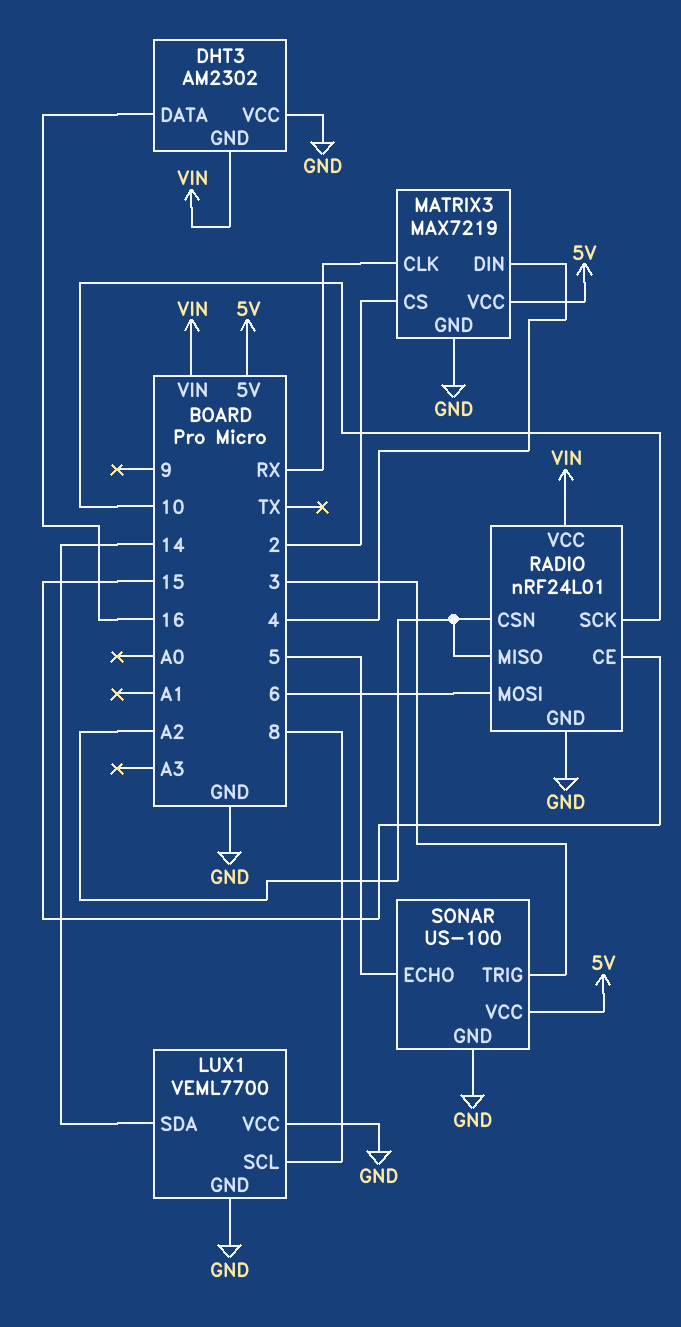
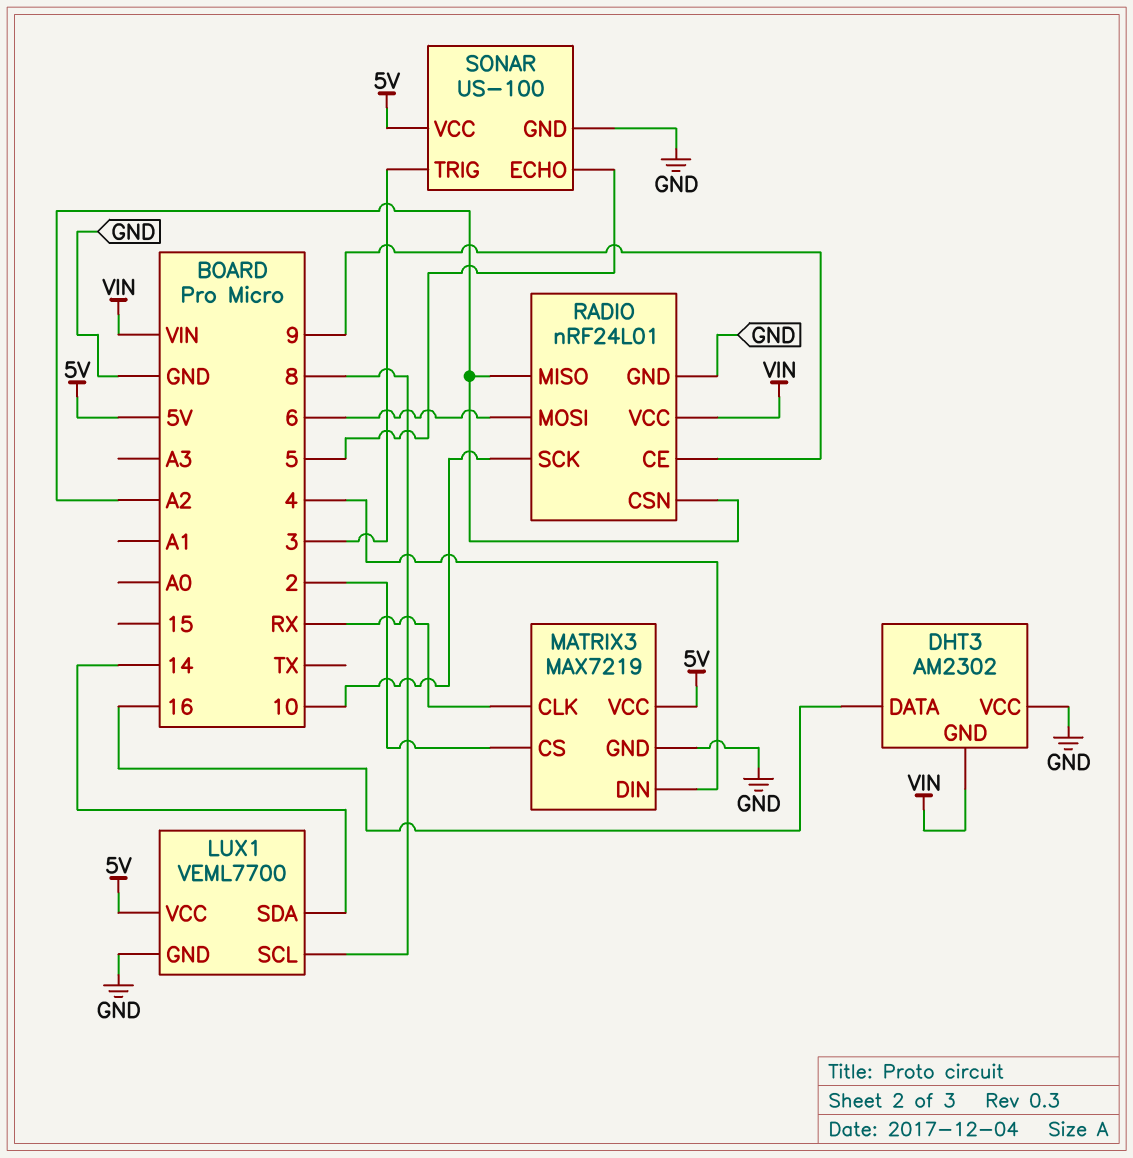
LUX1 pin VCC: GND -> 5V
RADIO pin CE: 15 -> 9

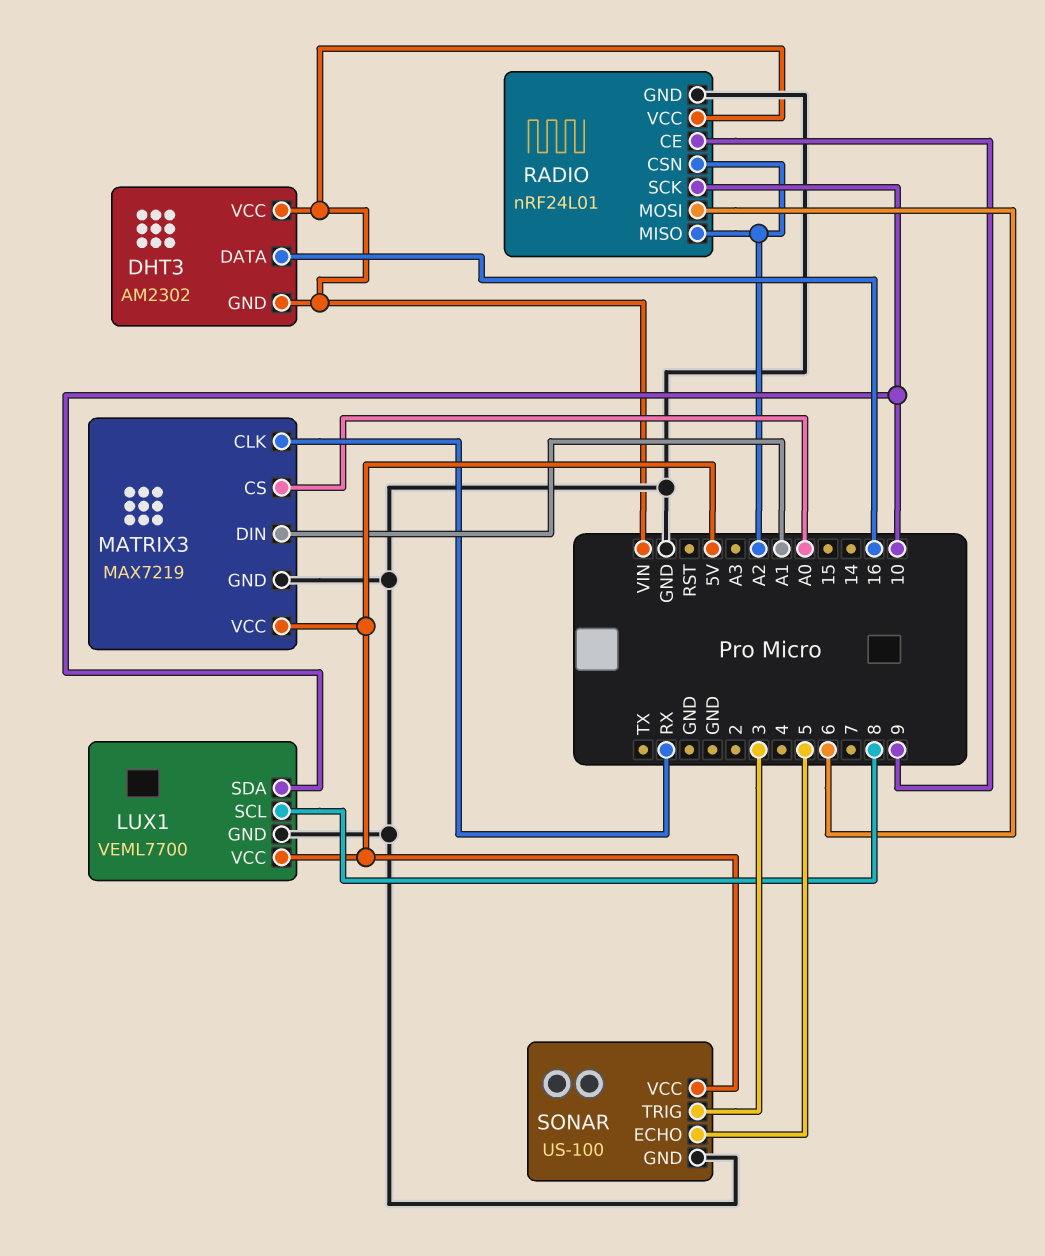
DHT3 pin VCC: GND -> VIN
LUX1 pin SDA: 14 -> 10
MATRIX3 pin CS: 2 -> A0
MATRIX3 pin DIN: 4 -> A1

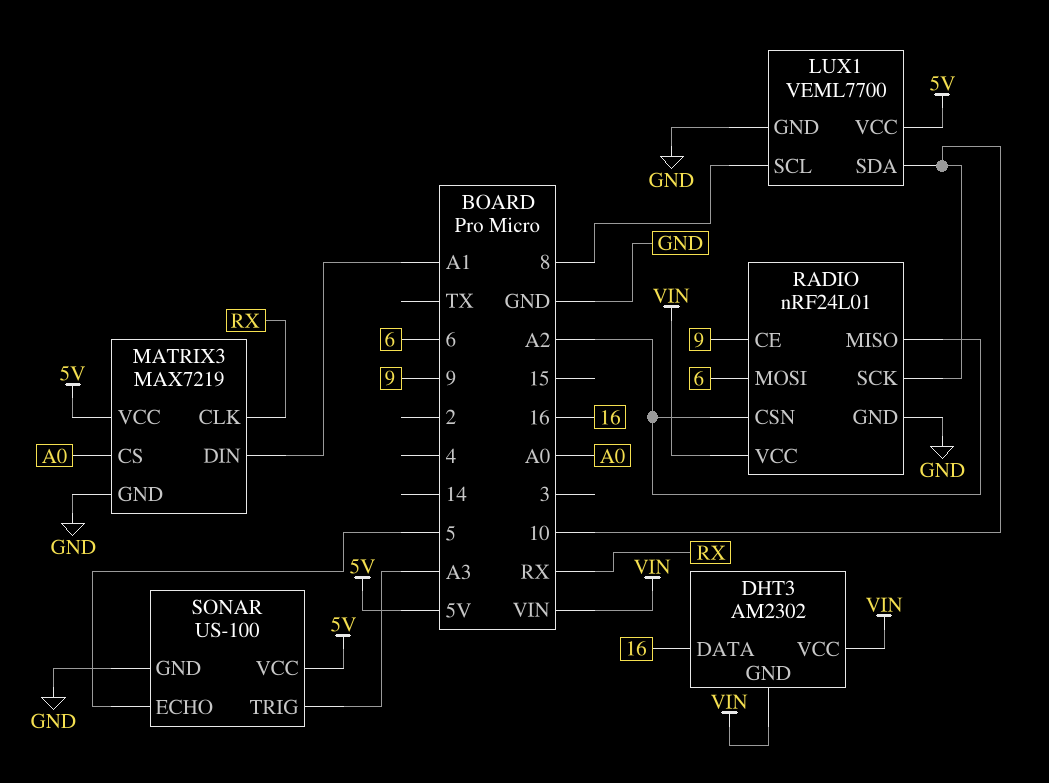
SONAR pin TRIG: 3 -> A3

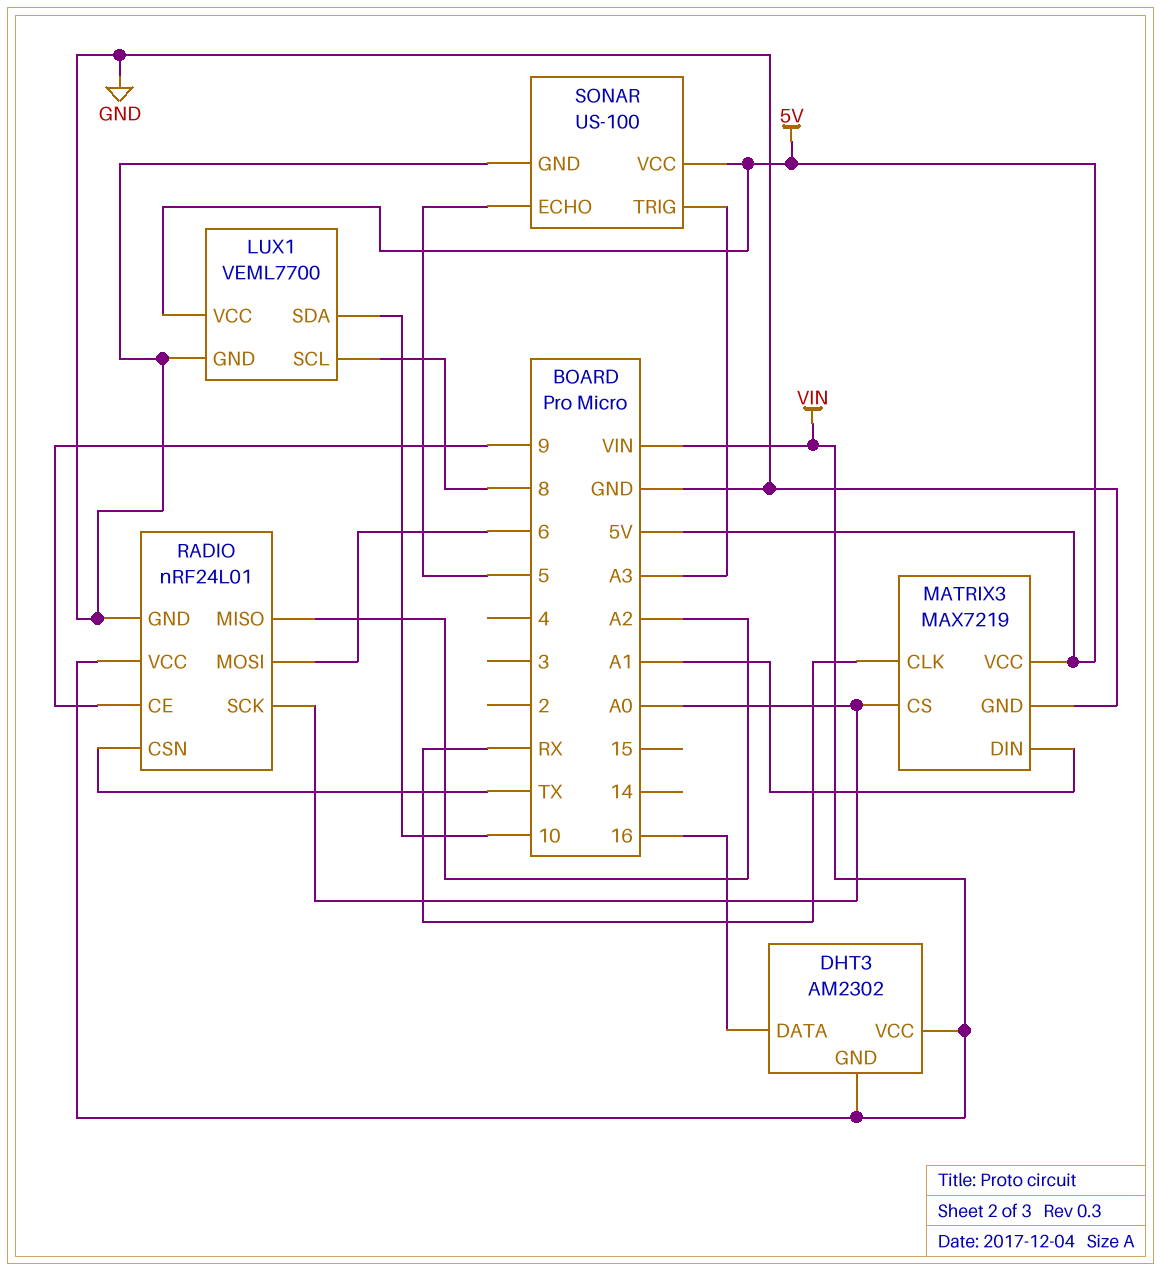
RADIO pin CSN: A2 -> TX
RADIO pin SCK: 10 -> A0

